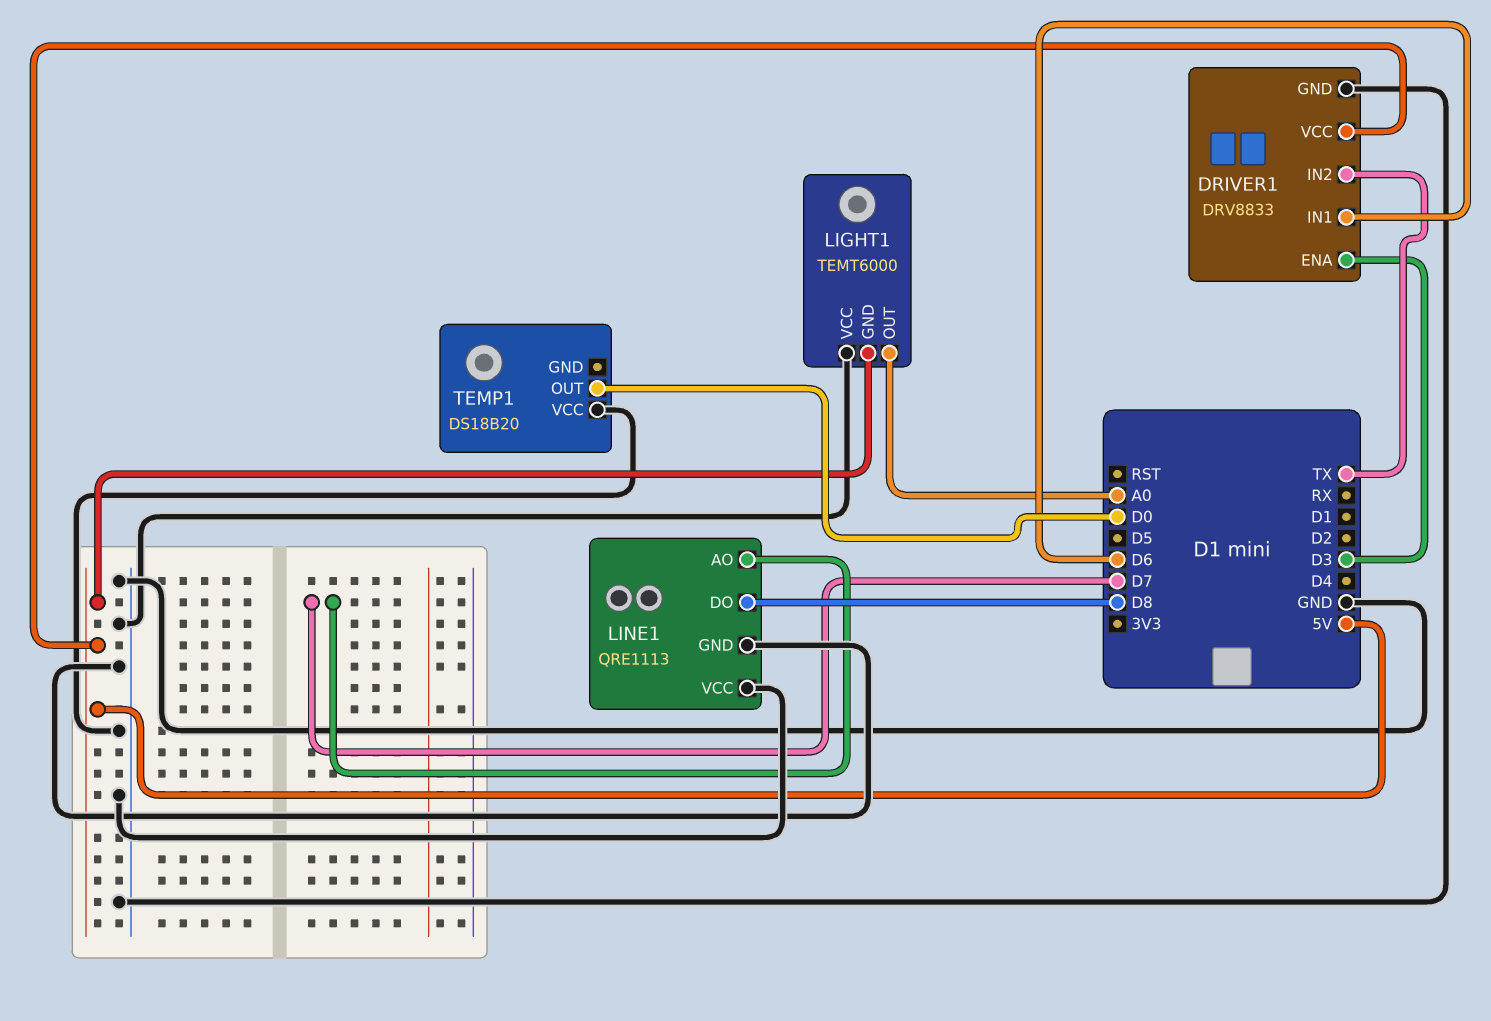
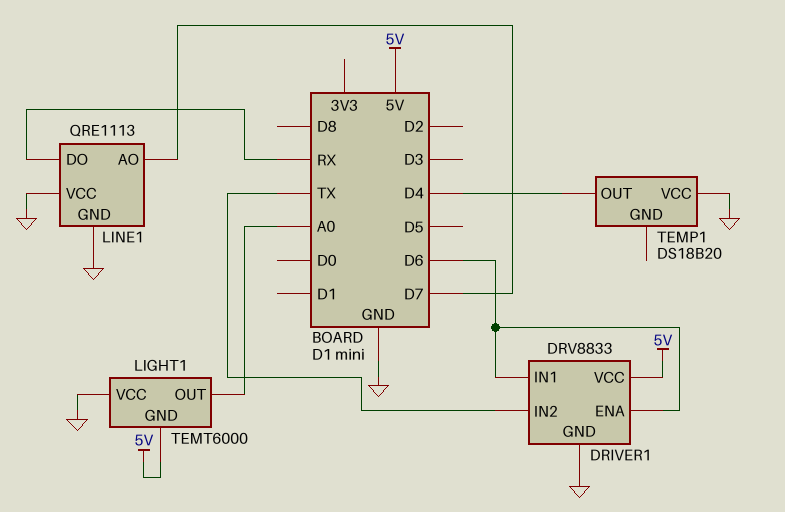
DRIVER1 pin ENA: D3 -> D6
LINE1 pin DO: D8 -> RX
TEMP1 pin OUT: D0 -> D4

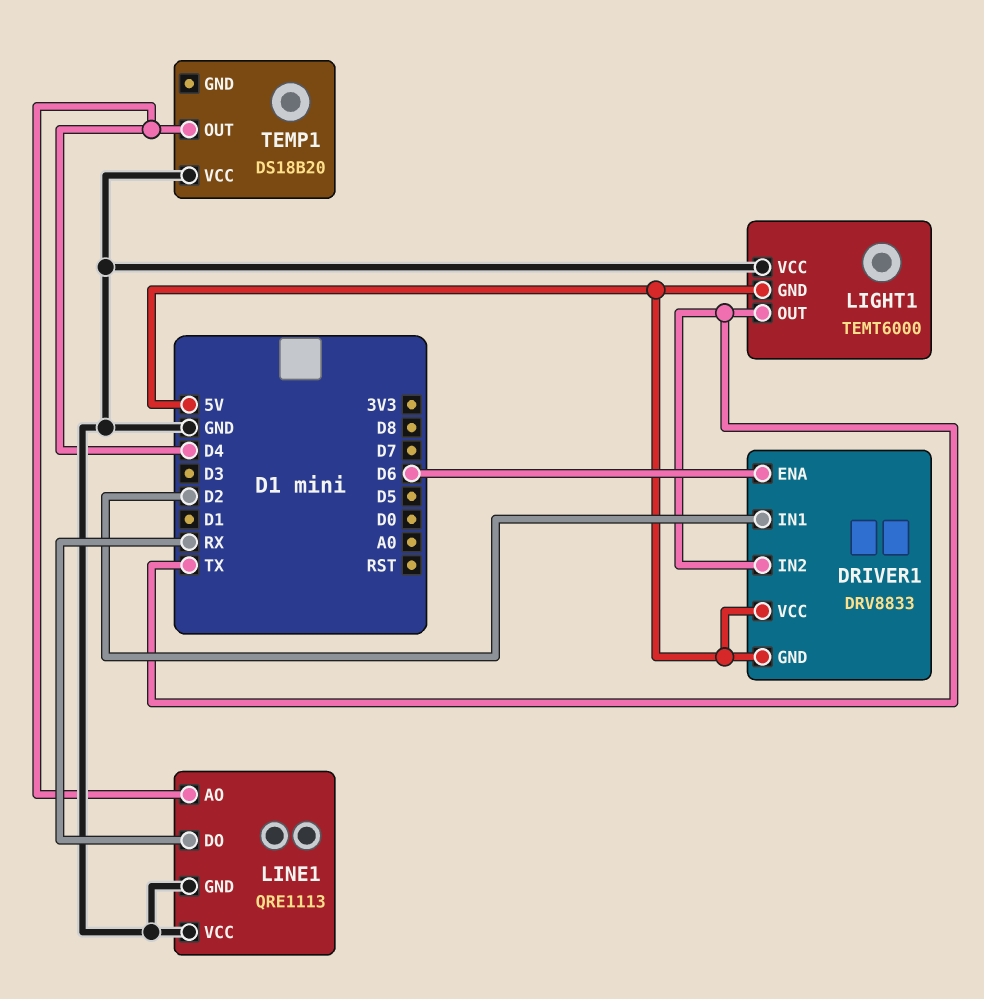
DRIVER1 pin GND: GND -> 5V
DRIVER1 pin IN1: D6 -> D2
LIGHT1 pin OUT: A0 -> TX
LINE1 pin AO: D7 -> D4

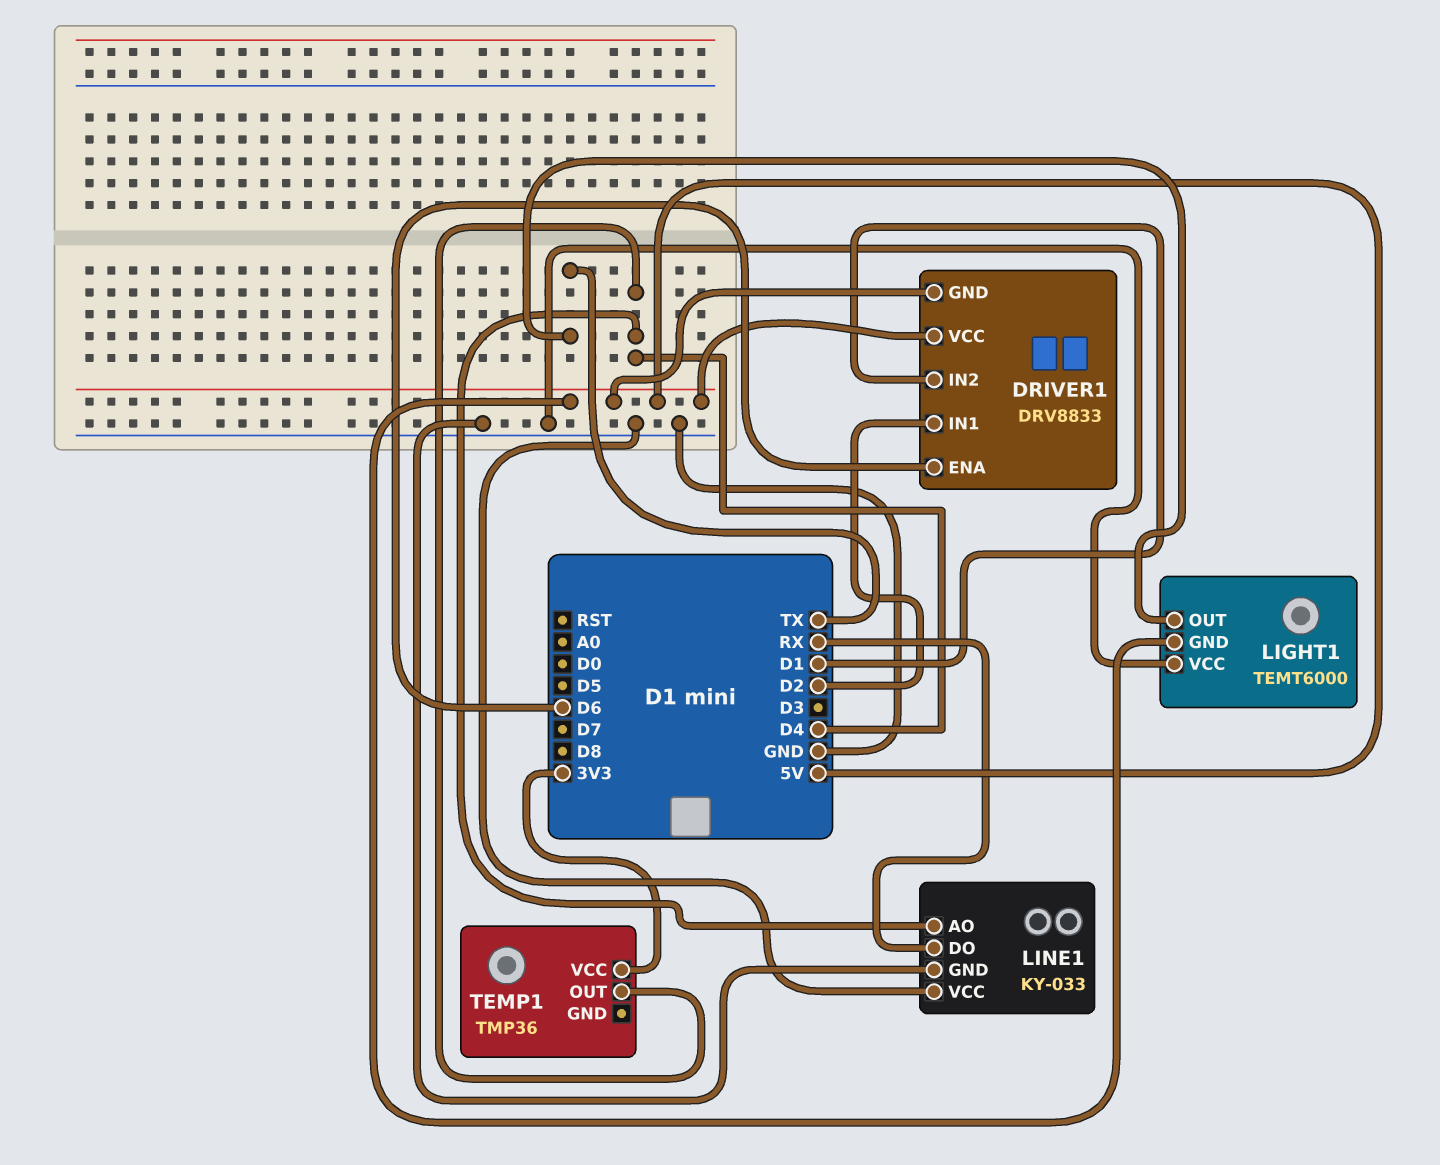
DRIVER1 pin IN2: TX -> D1
LINE1: QRE1113 -> KY-033
TEMP1: DS18B20 -> TMP36
TEMP1 pin VCC: GND -> 3V3

